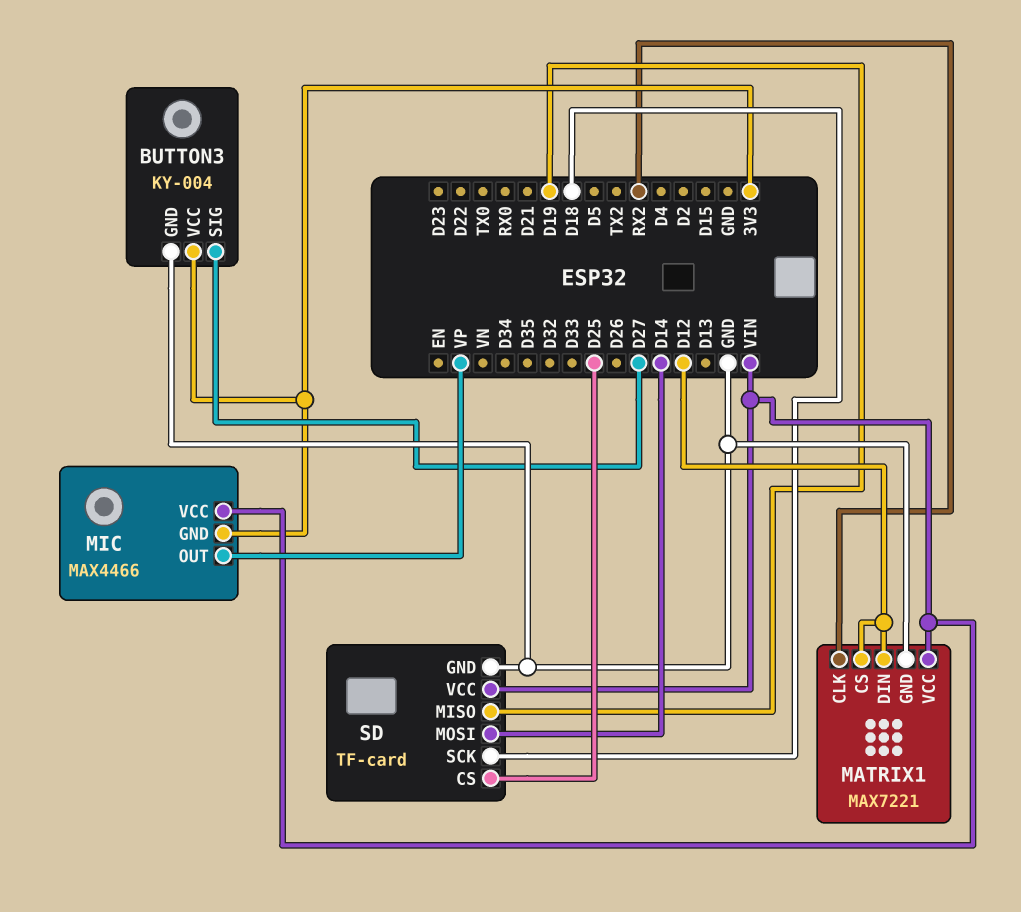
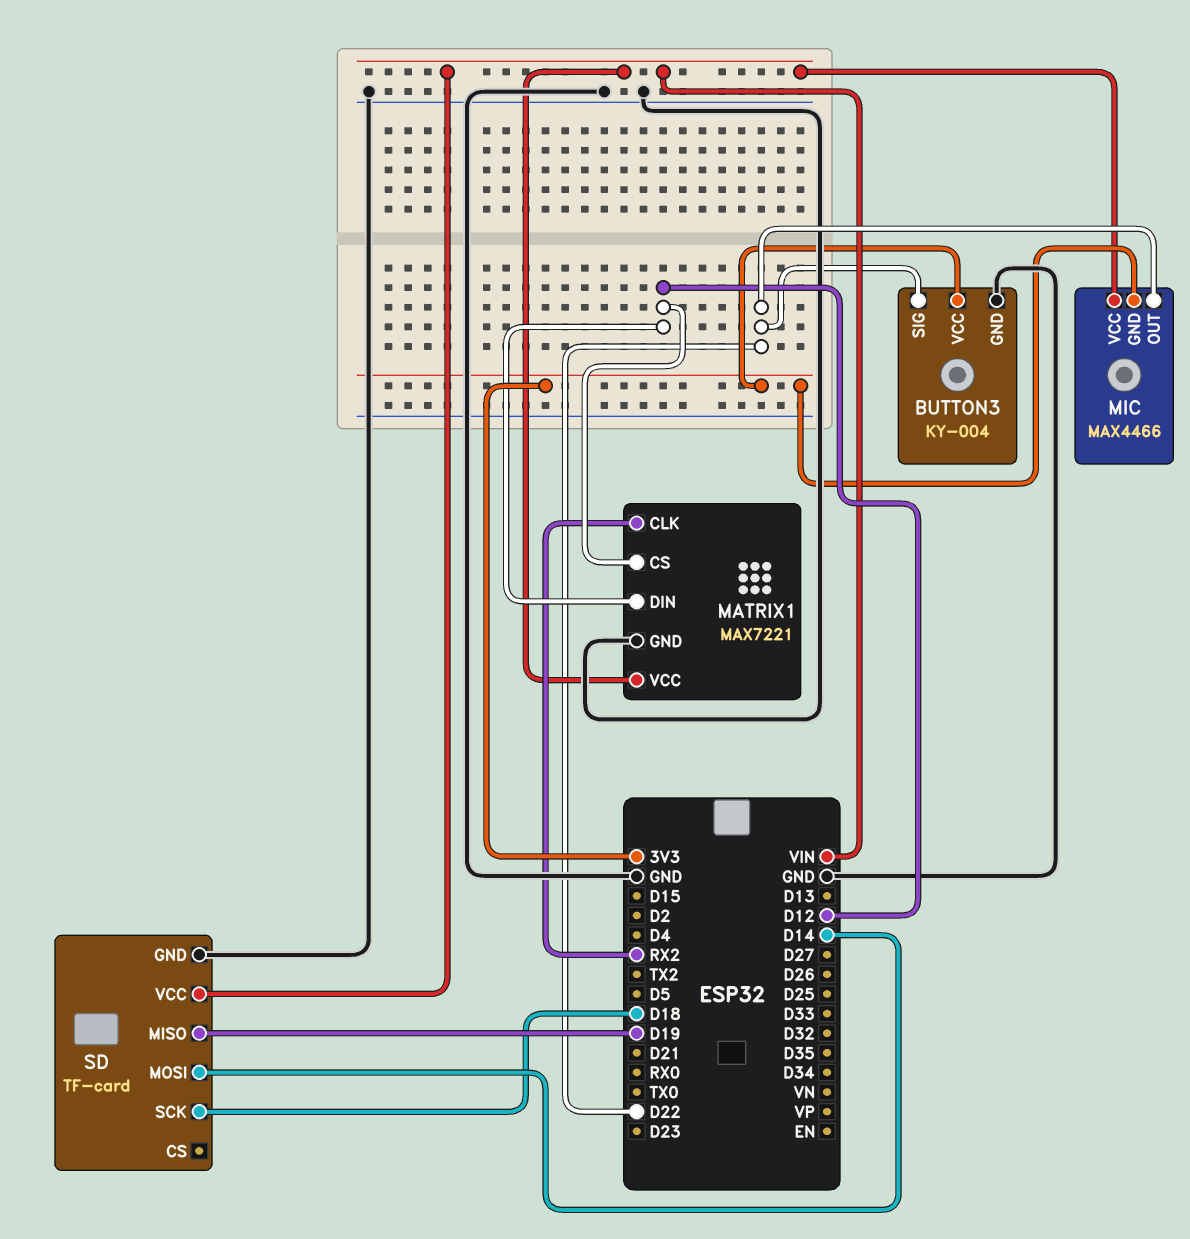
BUTTON3 pin SIG: D27 -> D22
MIC pin OUT: VP -> D22
SD pin CS: D25 -> none

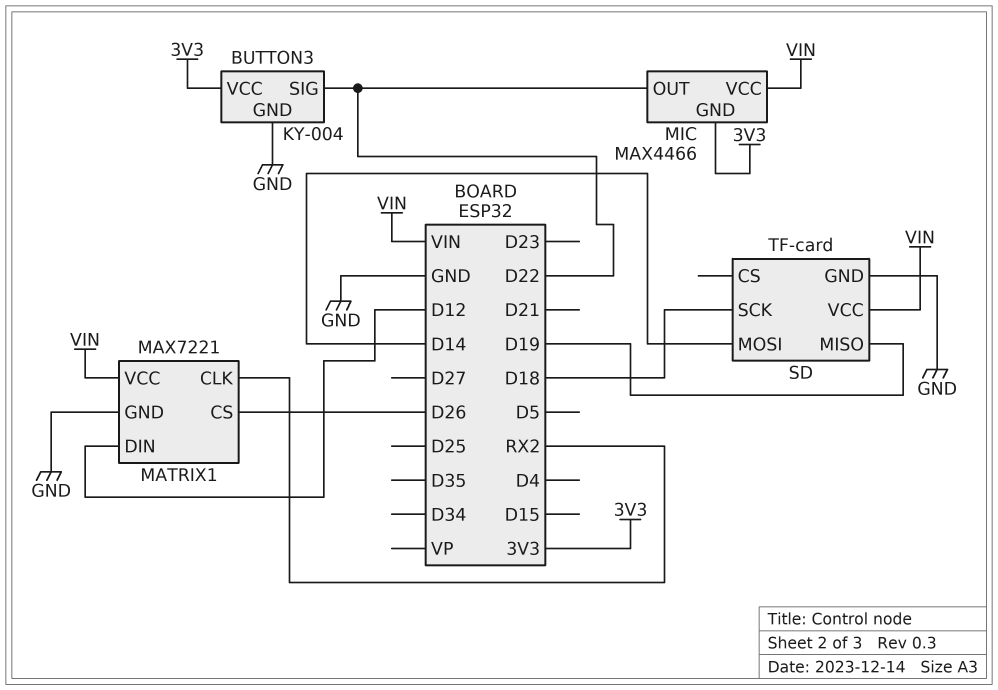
MATRIX1 pin CS: D12 -> D26

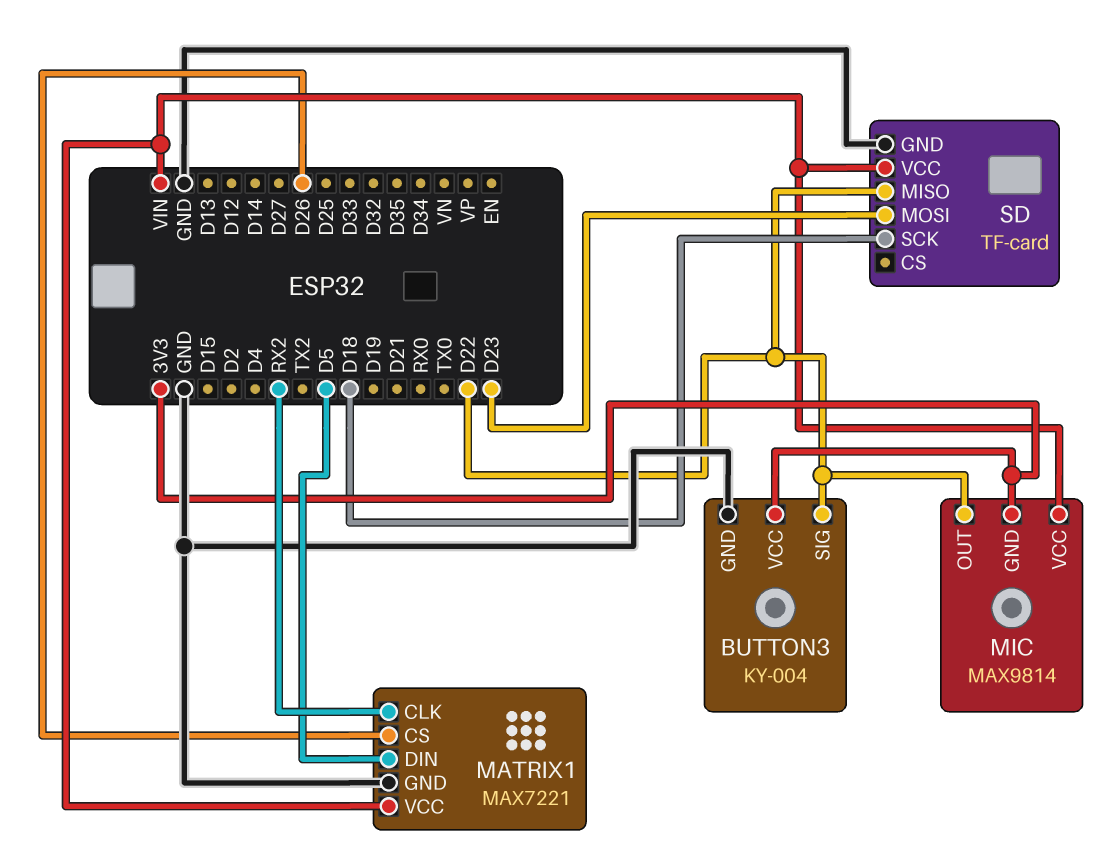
MATRIX1 pin DIN: D12 -> D5
MIC: MAX4466 -> MAX9814
SD pin MISO: D19 -> D22
SD pin MOSI: D14 -> D23

